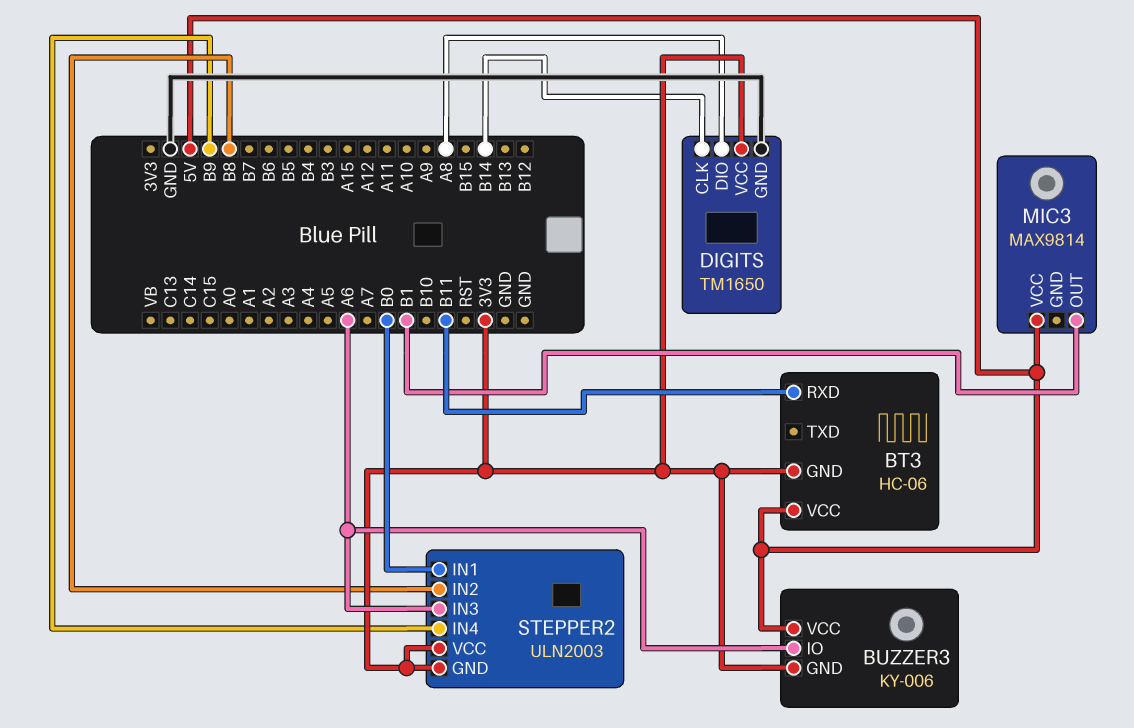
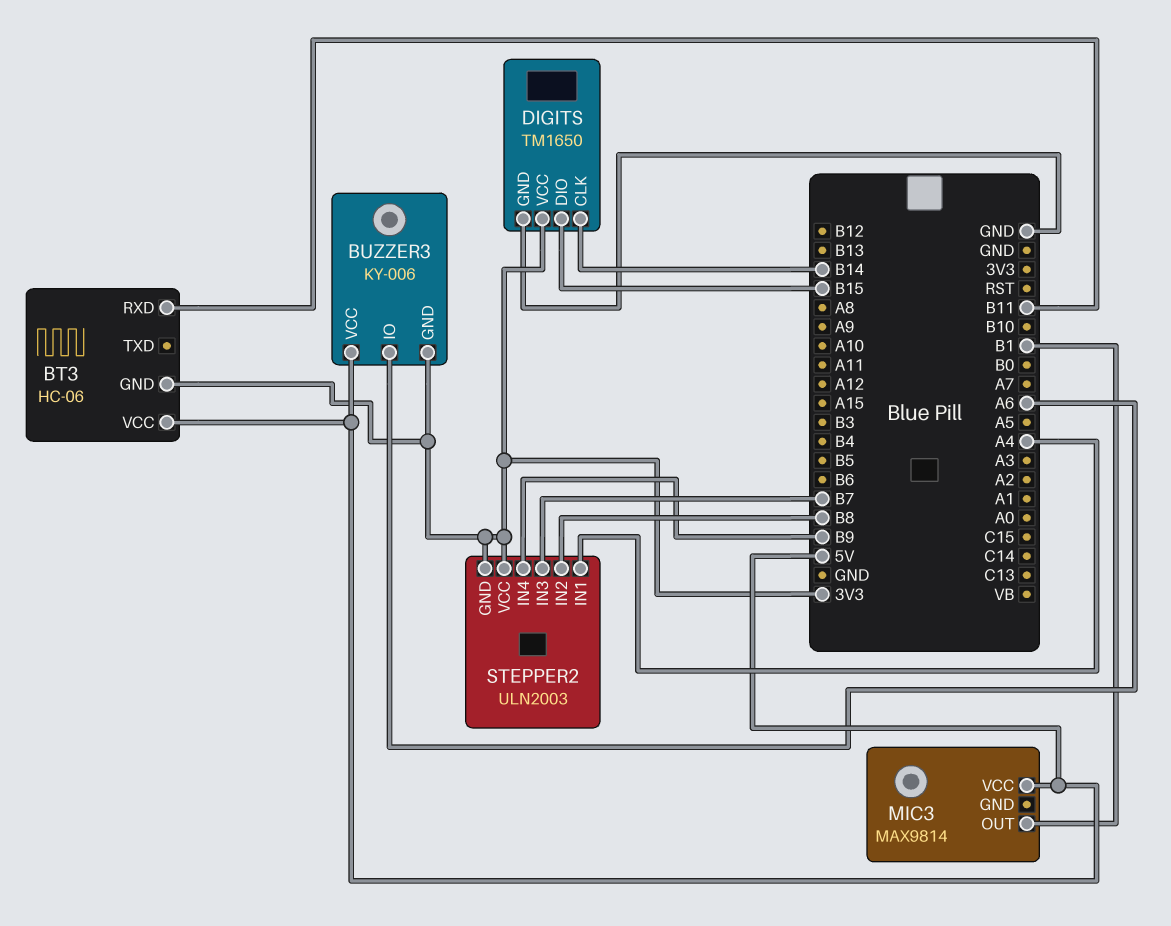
DIGITS pin DIO: A8 -> B15
STEPPER2 pin IN1: B0 -> A4
STEPPER2 pin IN3: A6 -> B7

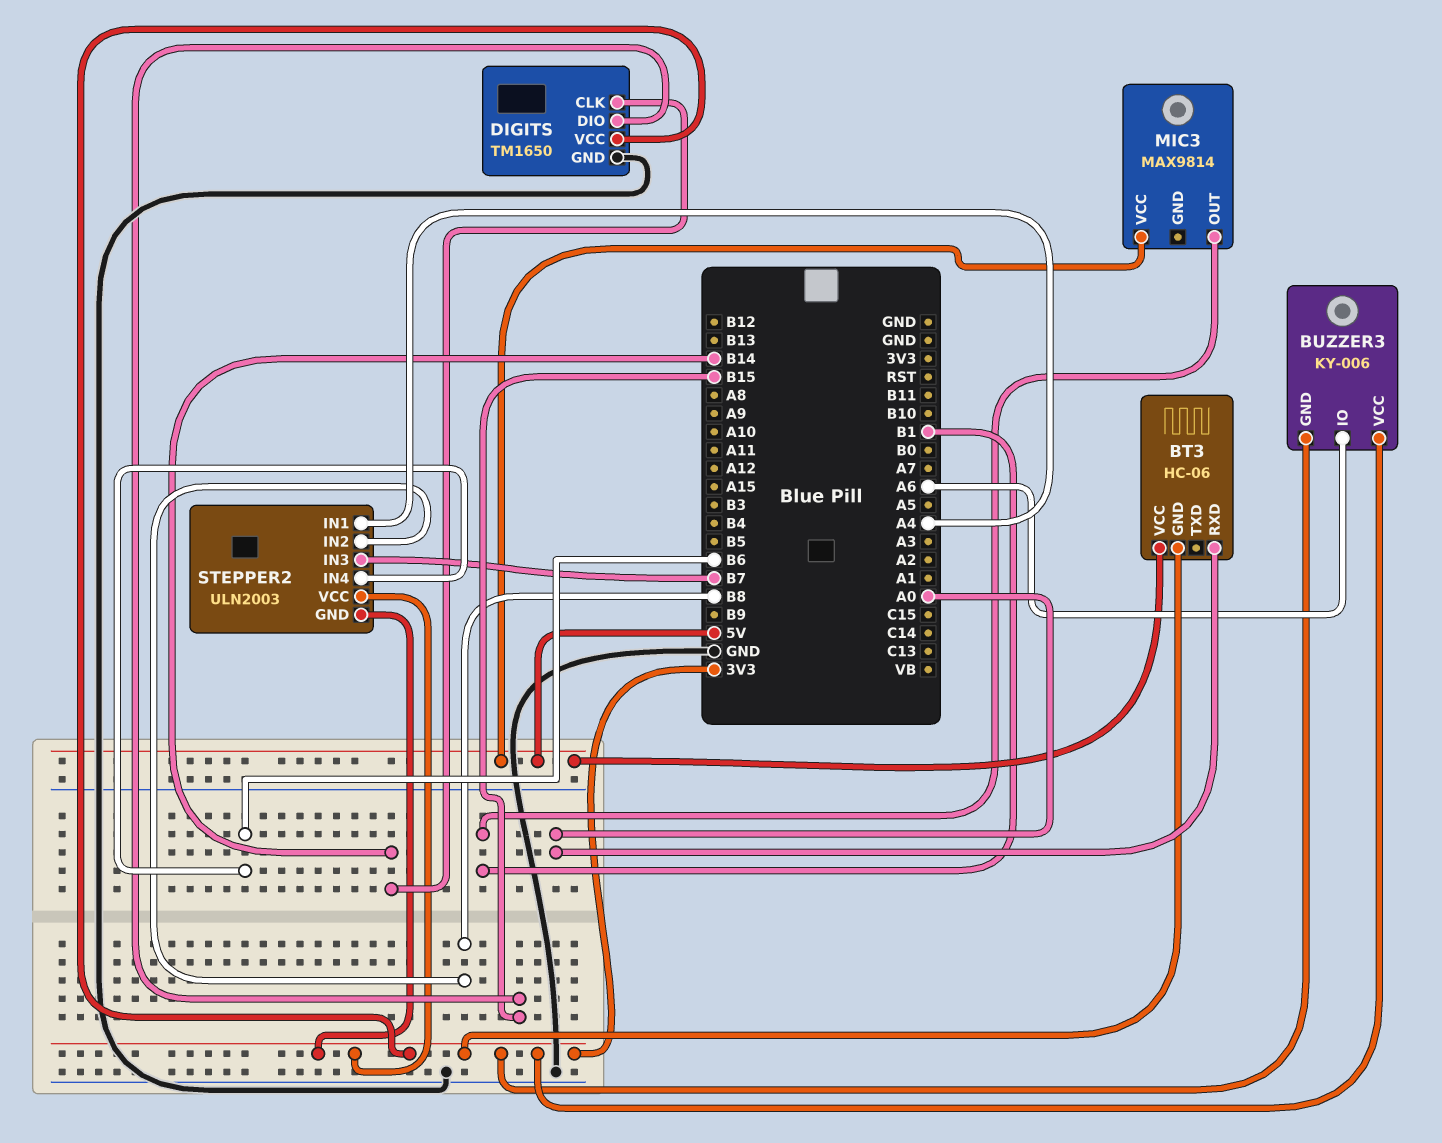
BT3 pin RXD: B11 -> A0
BUZZER3 pin VCC: 5V -> 3V3
STEPPER2 pin IN4: B9 -> B6

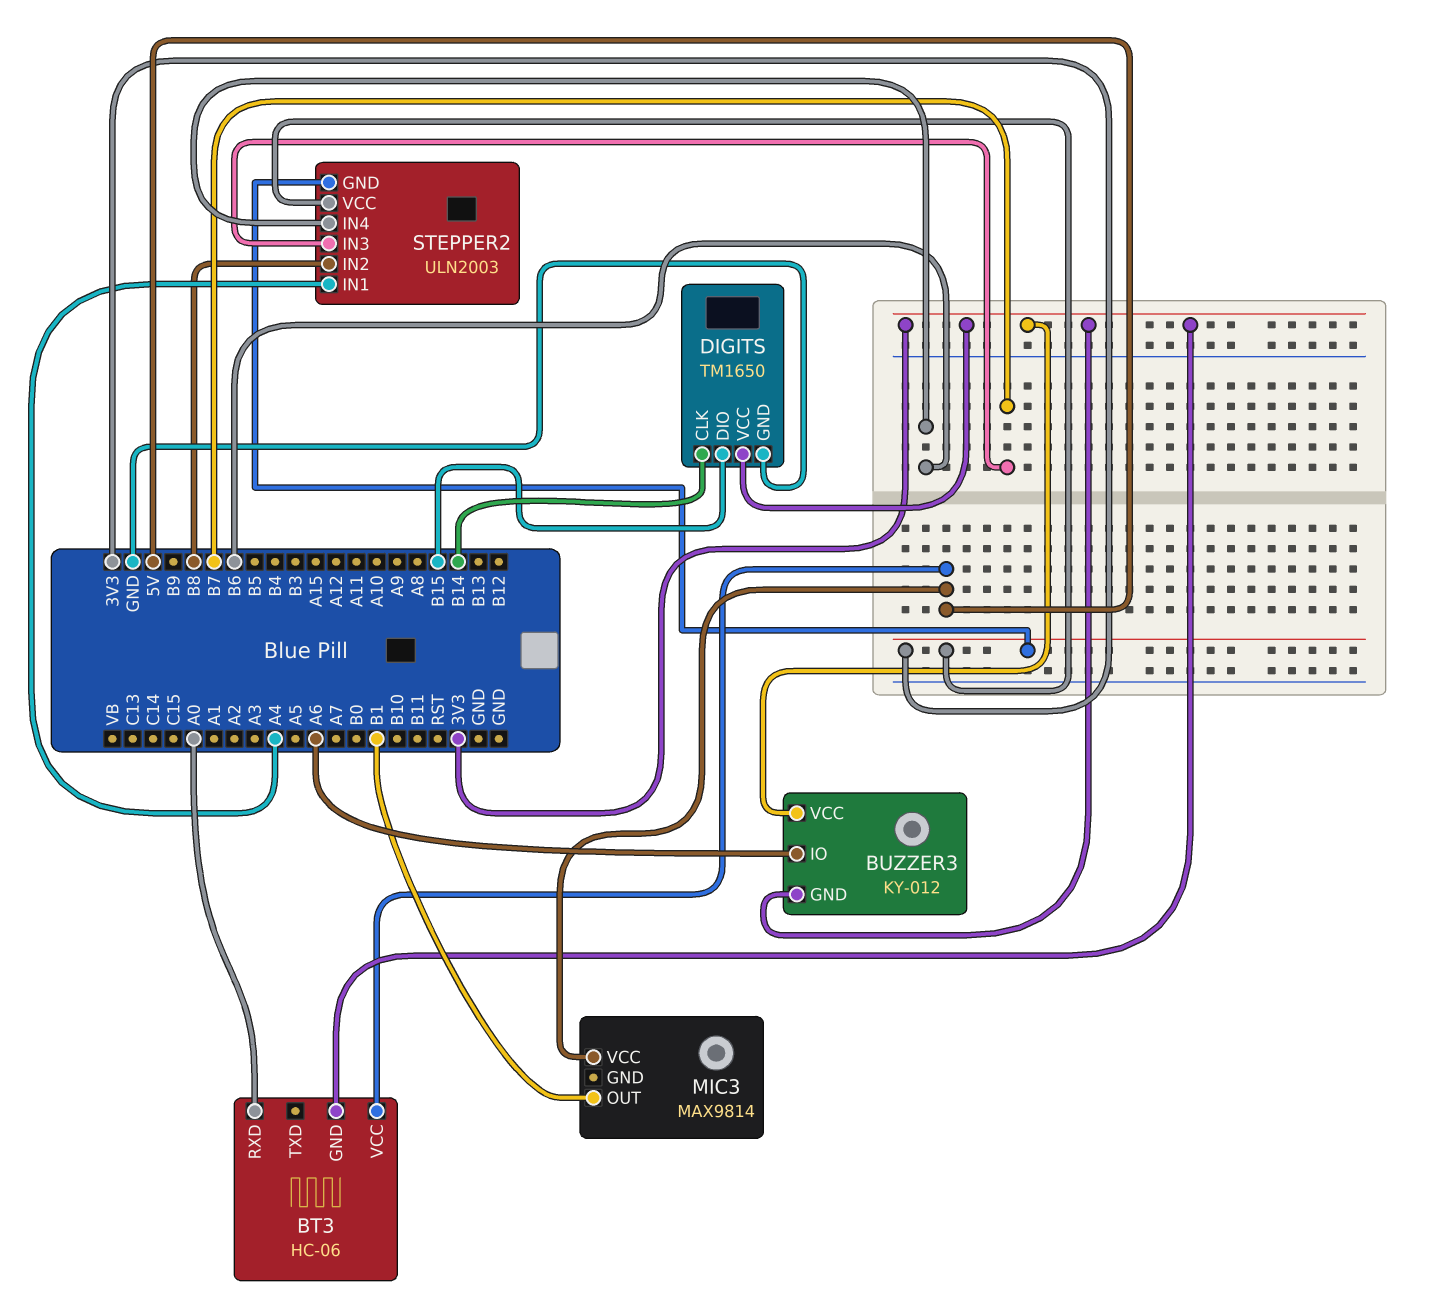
BUZZER3: KY-006 -> KY-012

